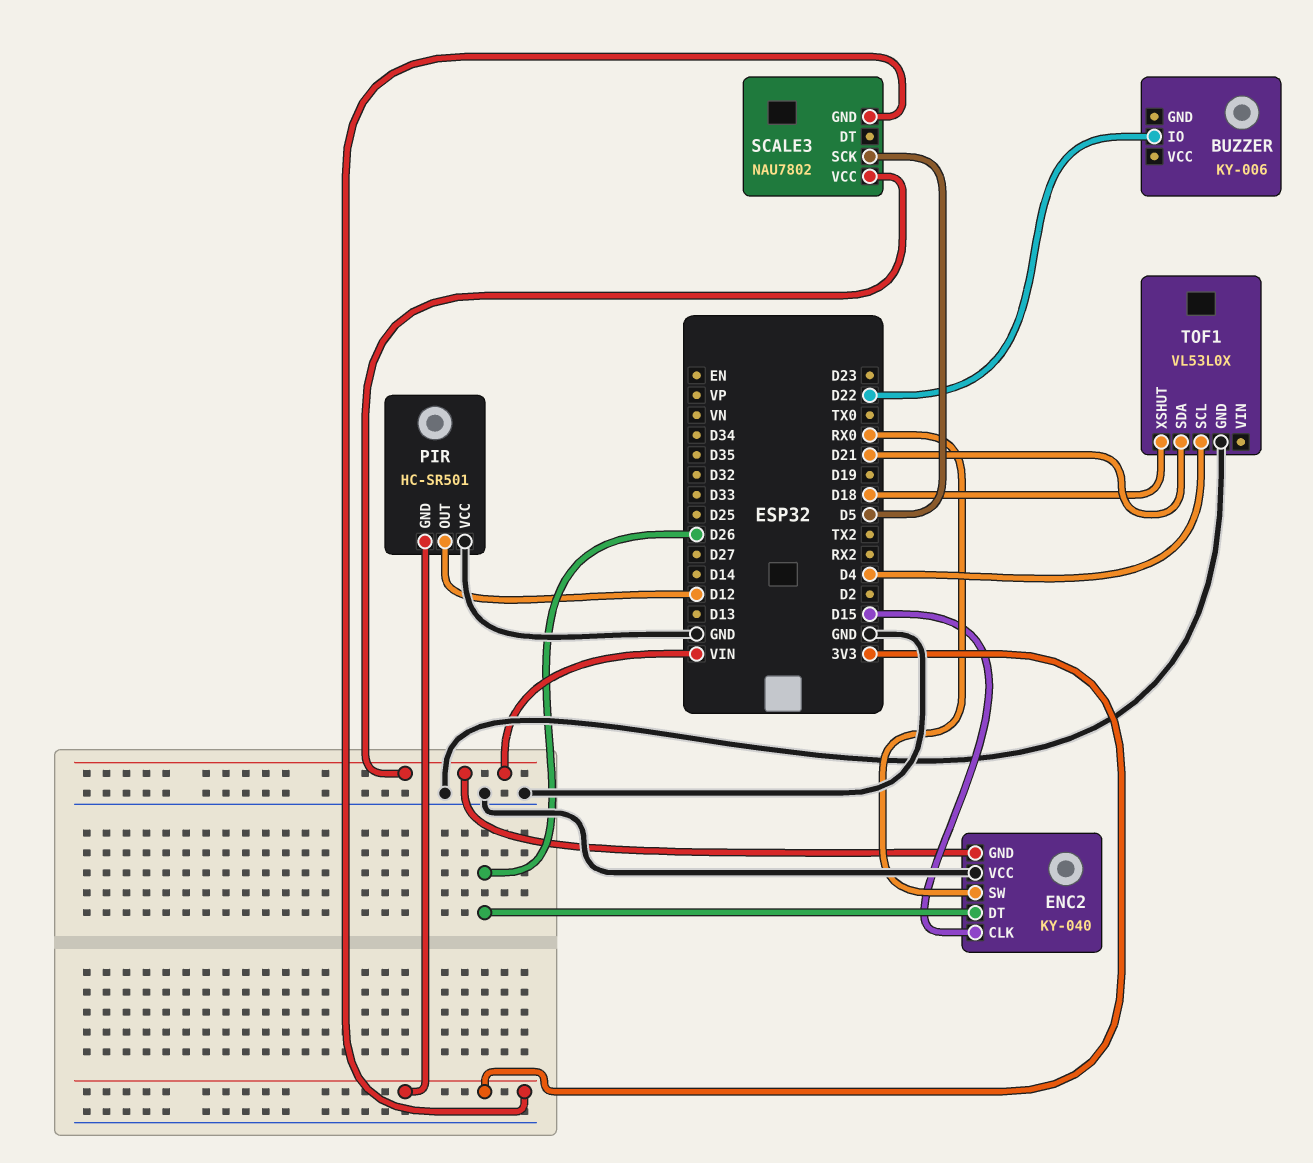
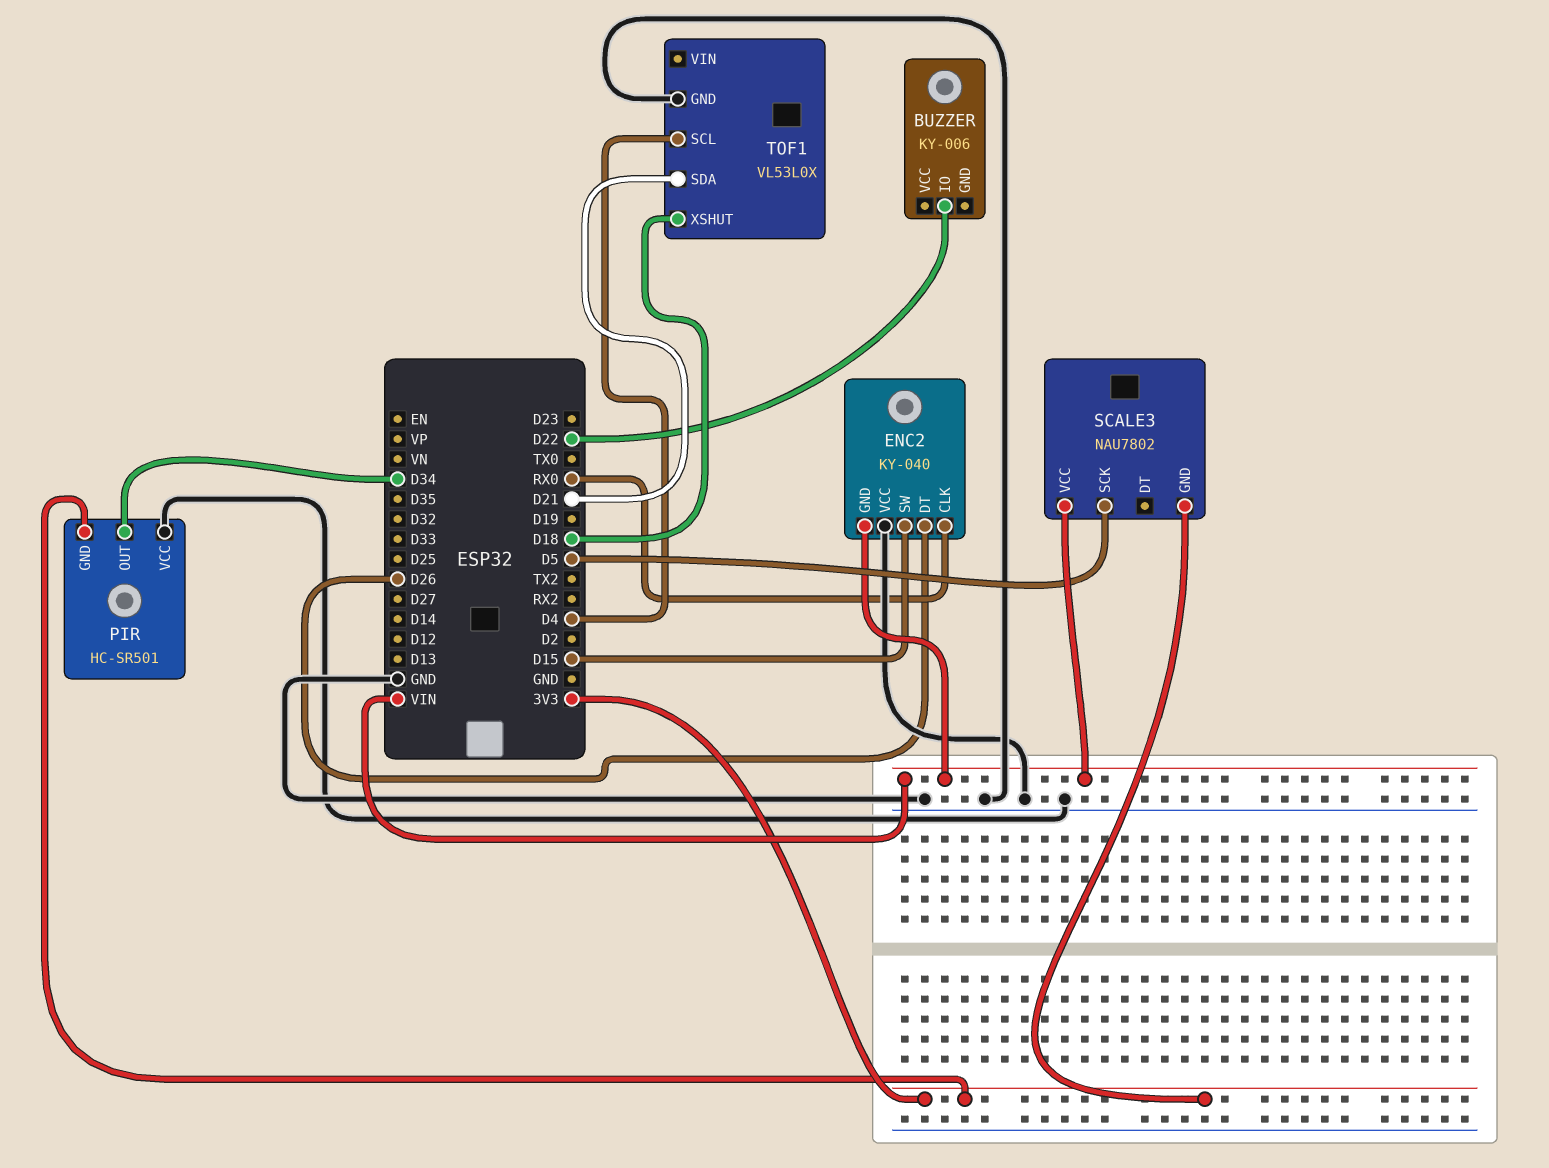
ENC2 pin CLK: D15 -> RX0
ENC2 pin SW: RX0 -> D15
PIR pin OUT: D12 -> D34

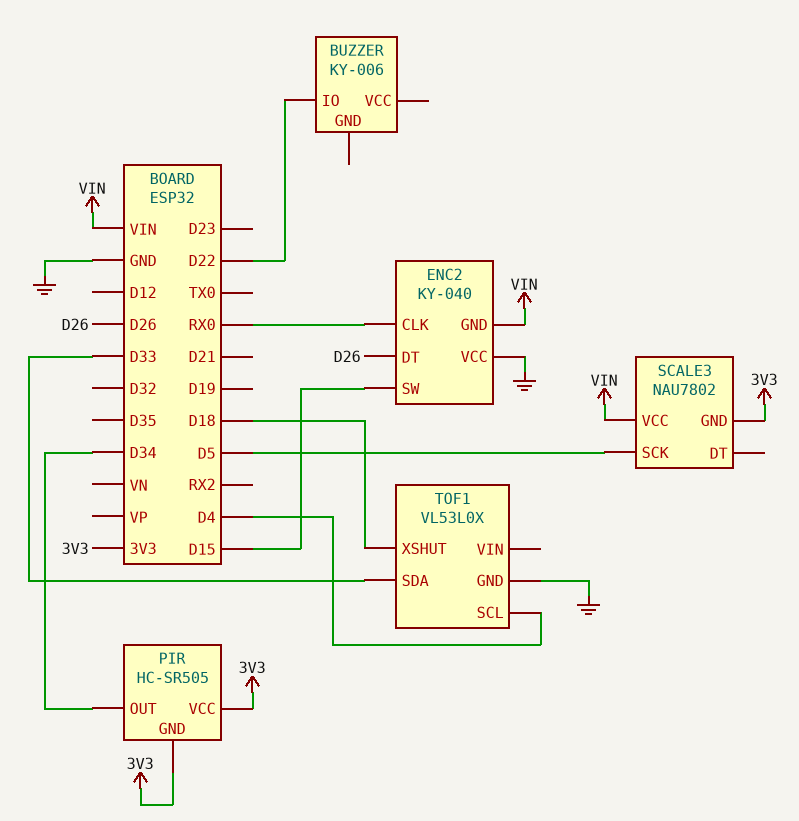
PIR: HC-SR501 -> HC-SR505
PIR pin VCC: GND -> 3V3
TOF1 pin SDA: D21 -> D33

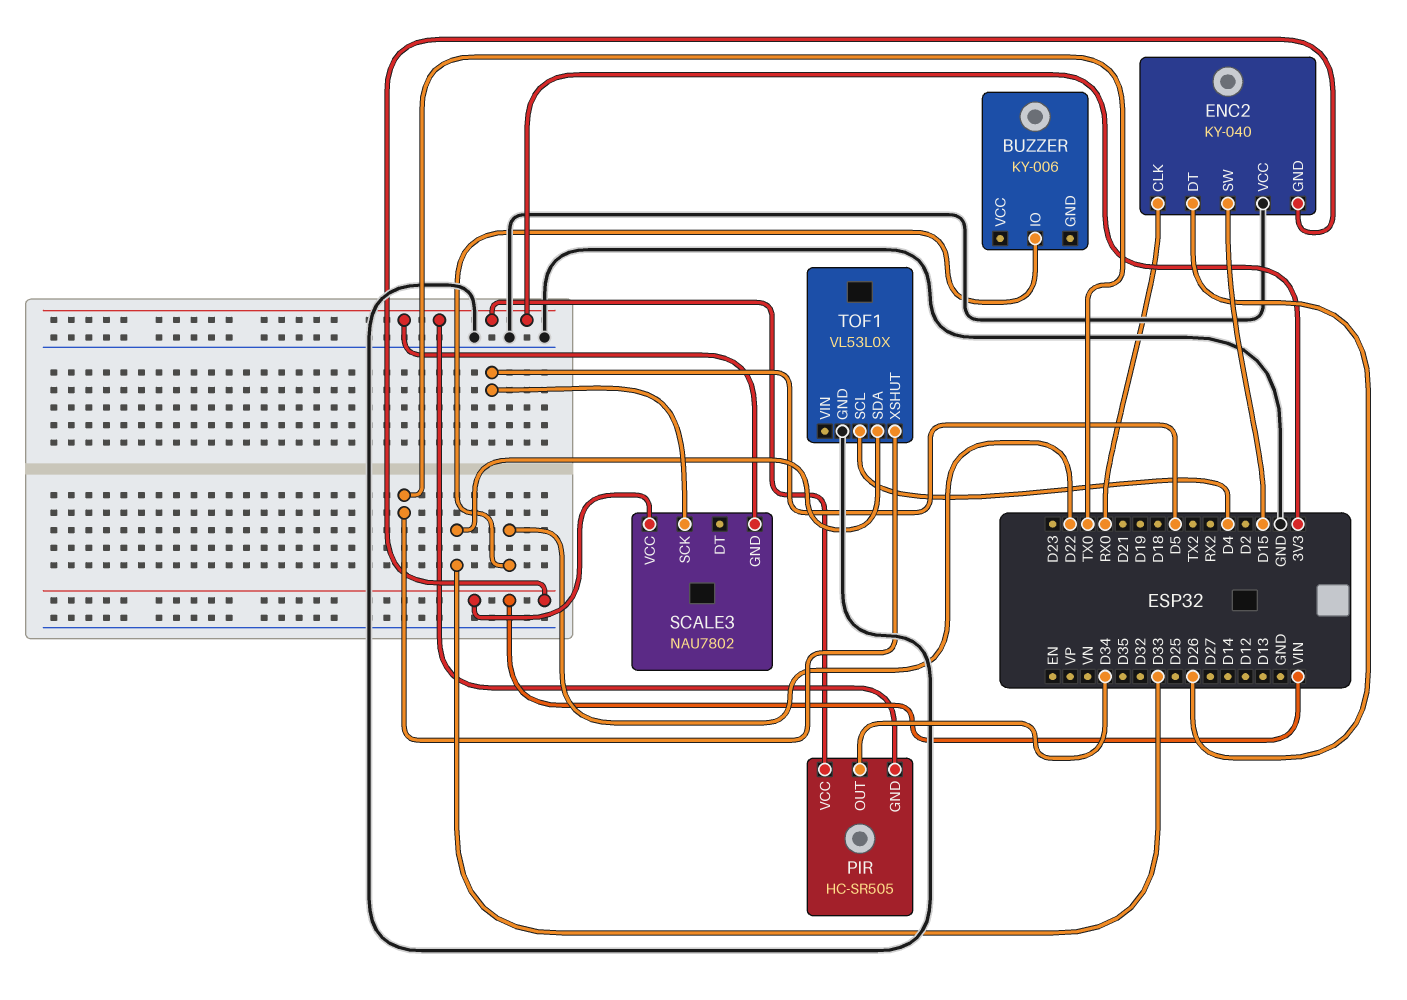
TOF1 pin XSHUT: D18 -> TX0

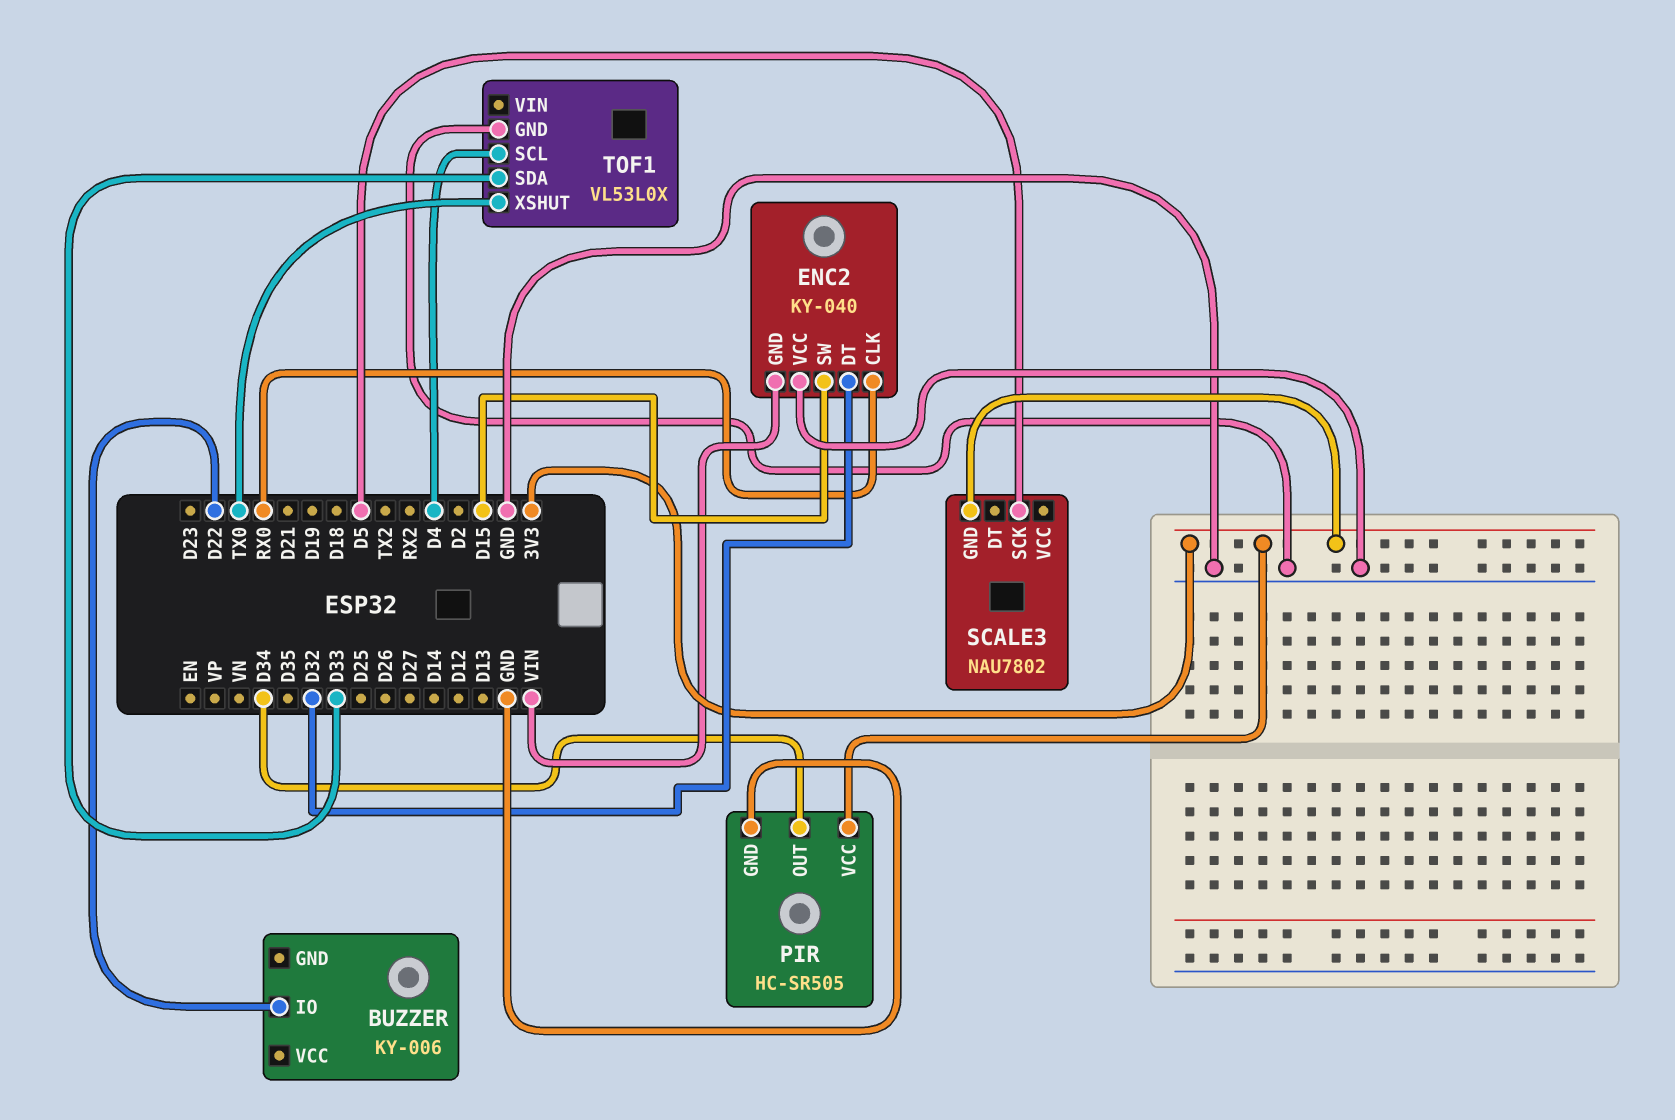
ENC2 pin DT: D26 -> D32
PIR pin GND: 3V3 -> GND
SCALE3 pin VCC: VIN -> none

